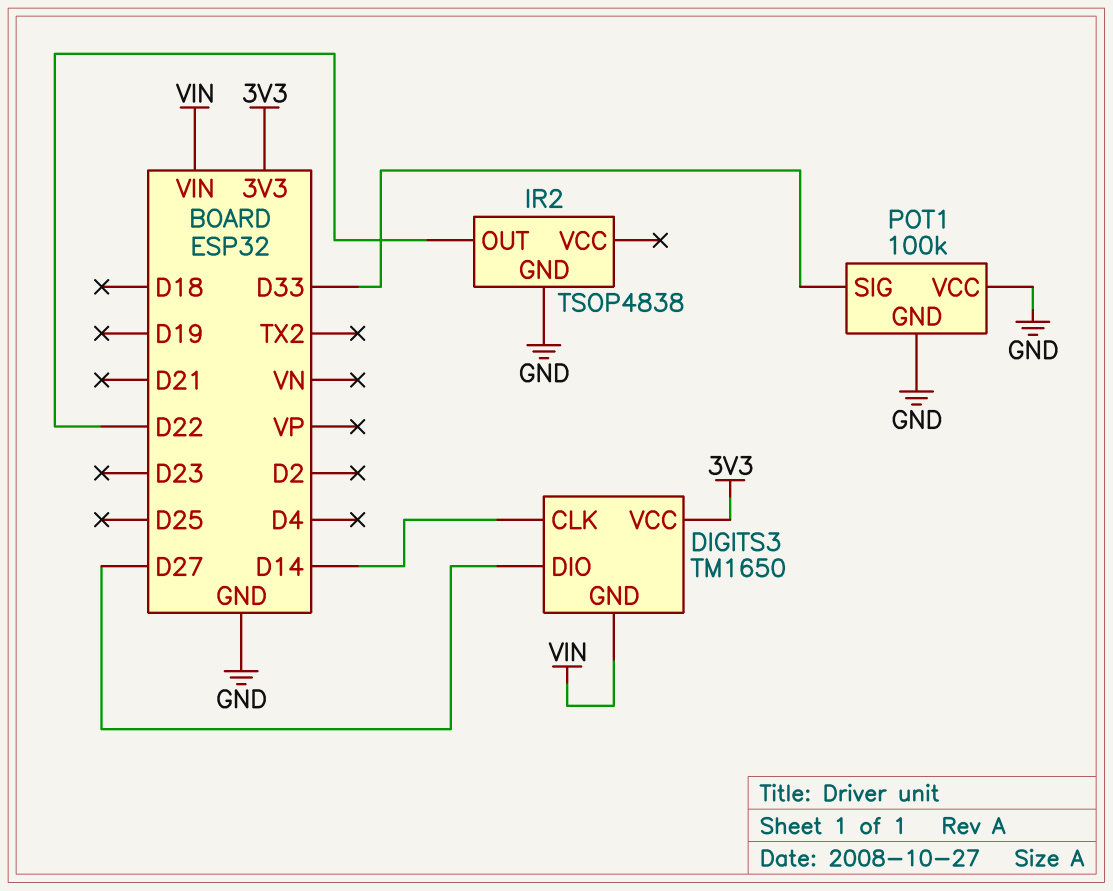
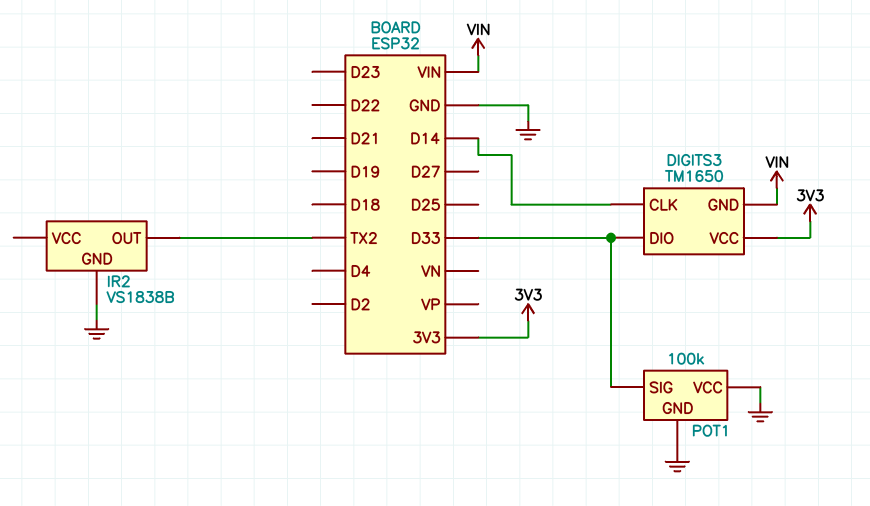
DIGITS3 pin DIO: D27 -> D33
IR2: TSOP4838 -> VS1838B
IR2 pin OUT: D22 -> TX2

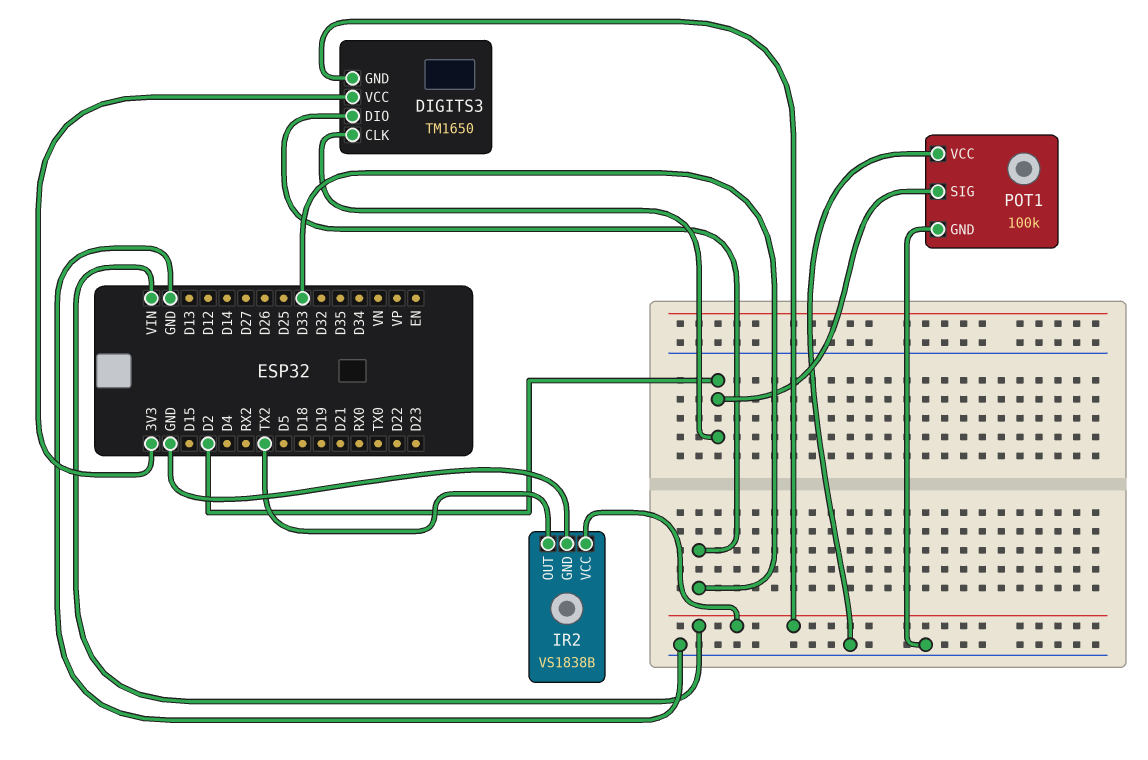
DIGITS3 pin CLK: D14 -> D2
IR2 pin VCC: none -> VIN
POT1 pin SIG: D33 -> D2

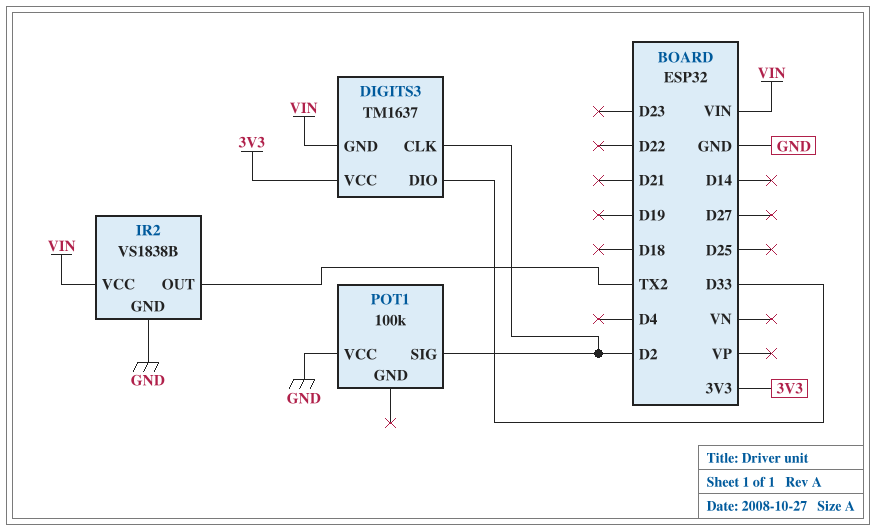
DIGITS3: TM1650 -> TM1637
POT1 pin GND: GND -> none

